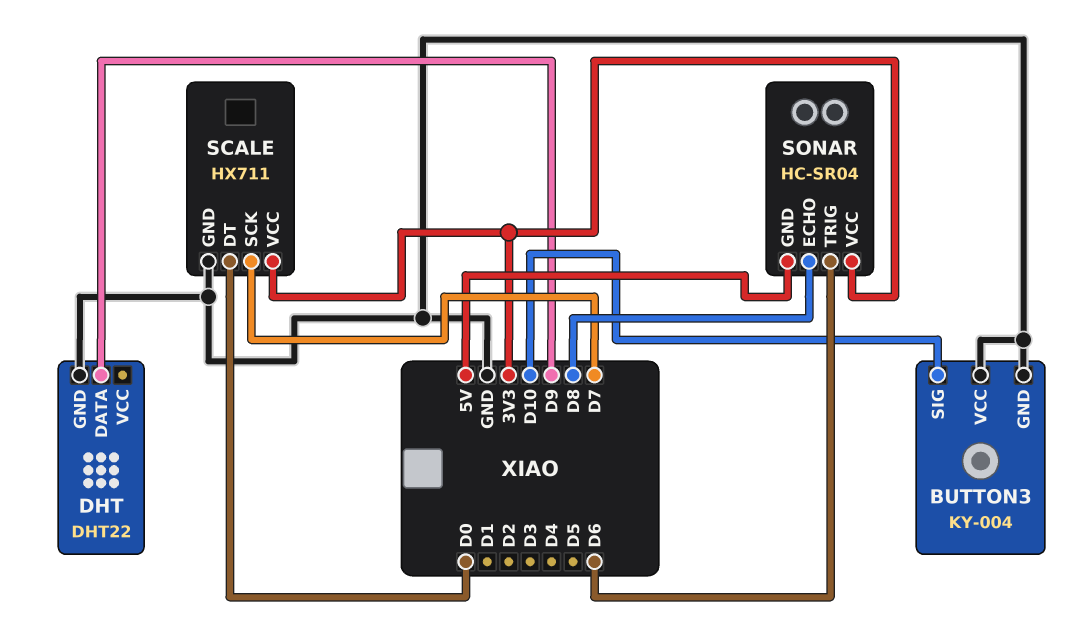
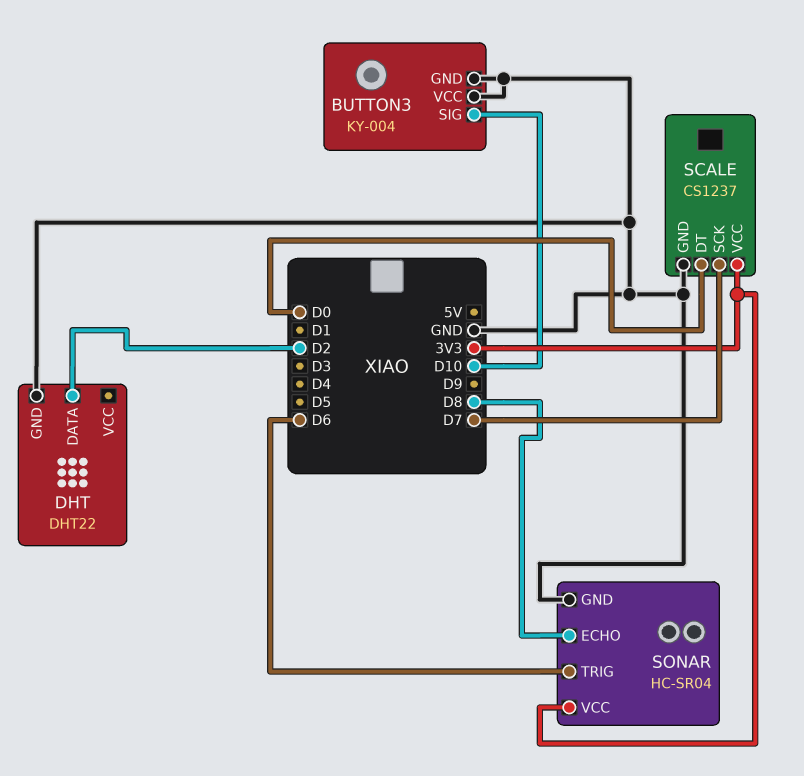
DHT pin DATA: D9 -> D2
SCALE: HX711 -> CS1237
SONAR pin GND: 5V -> GND

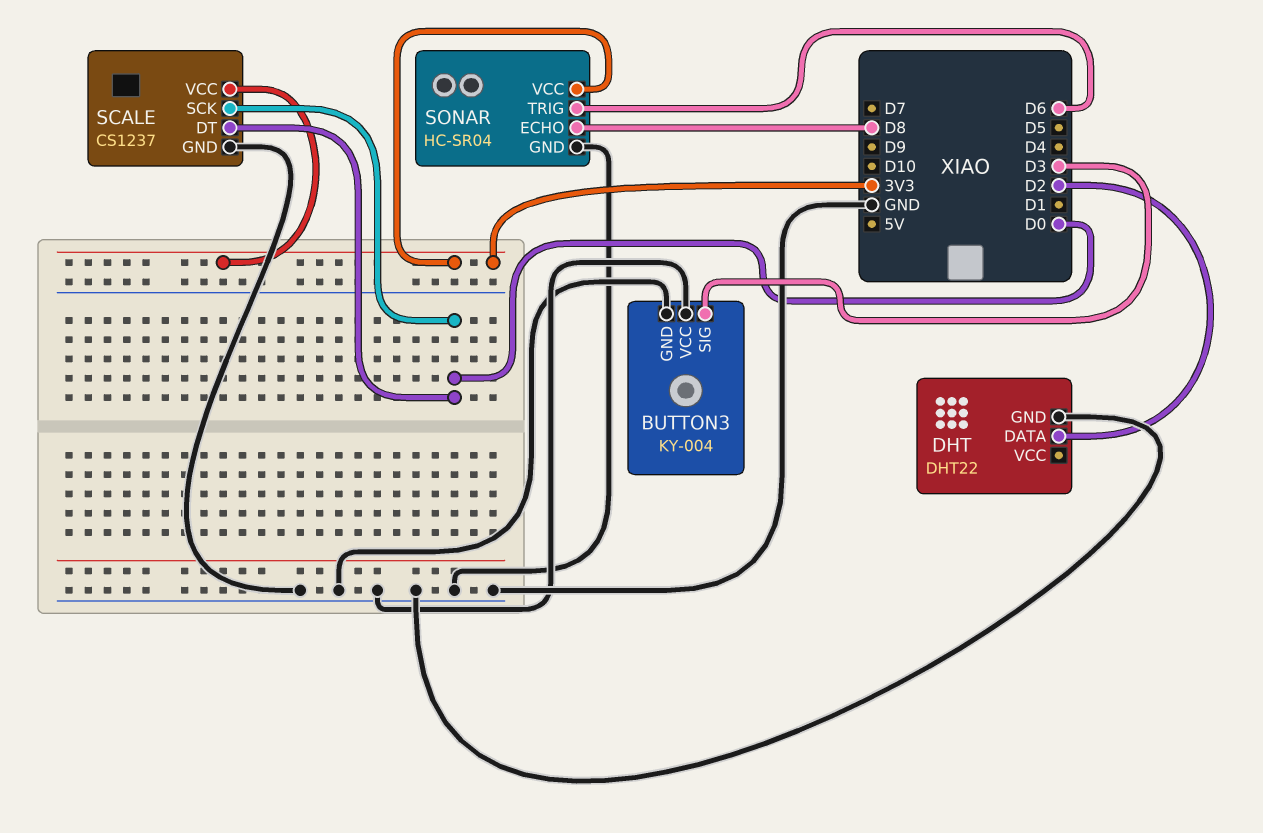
BUTTON3 pin SIG: D10 -> D3
SCALE pin SCK: D7 -> D0

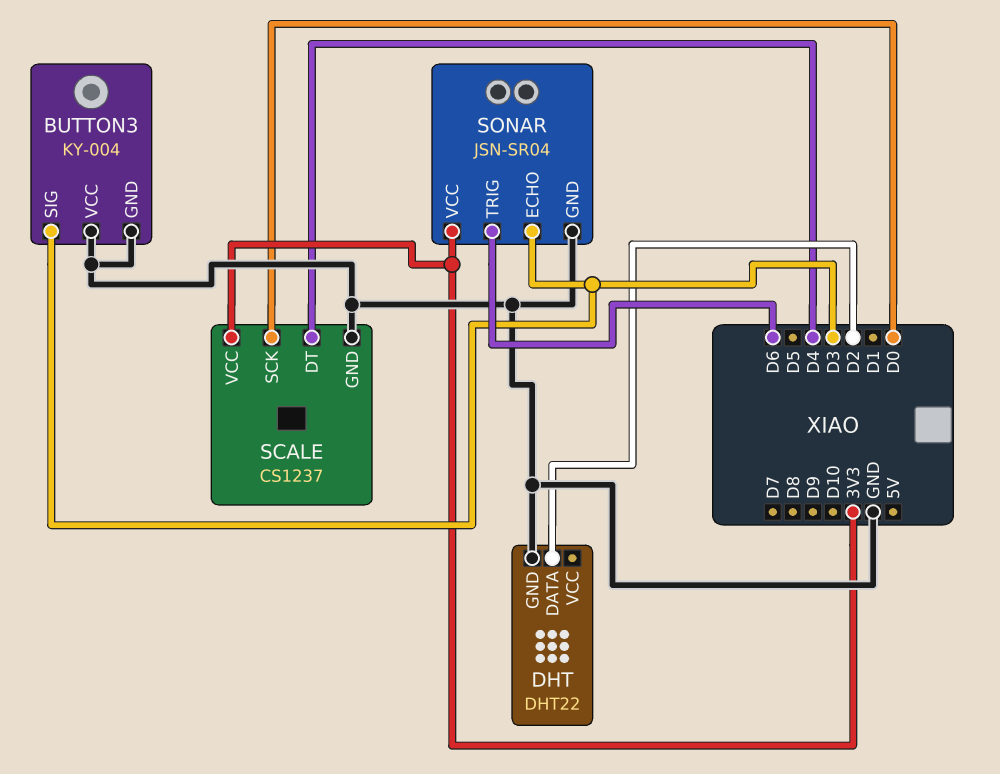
SCALE pin DT: D0 -> D4
SONAR: HC-SR04 -> JSN-SR04
SONAR pin ECHO: D8 -> D3

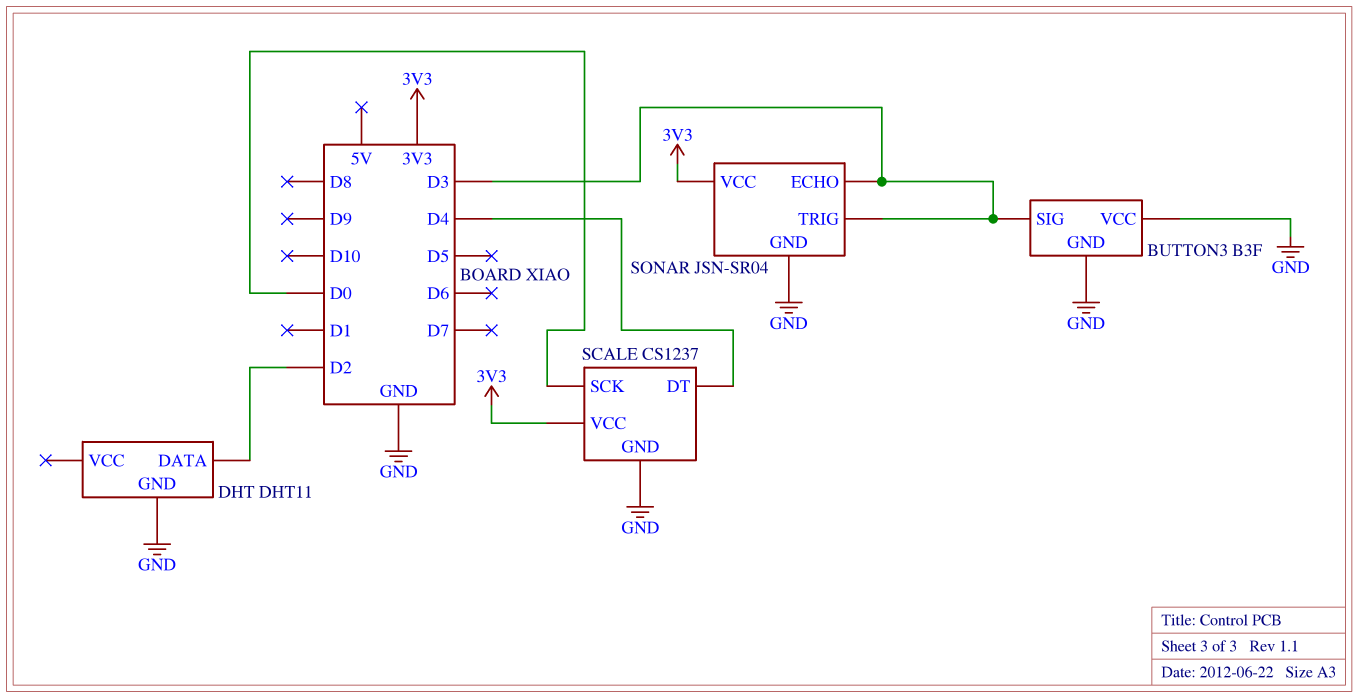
BUTTON3: KY-004 -> B3F
DHT: DHT22 -> DHT11
SONAR pin TRIG: D6 -> D3

